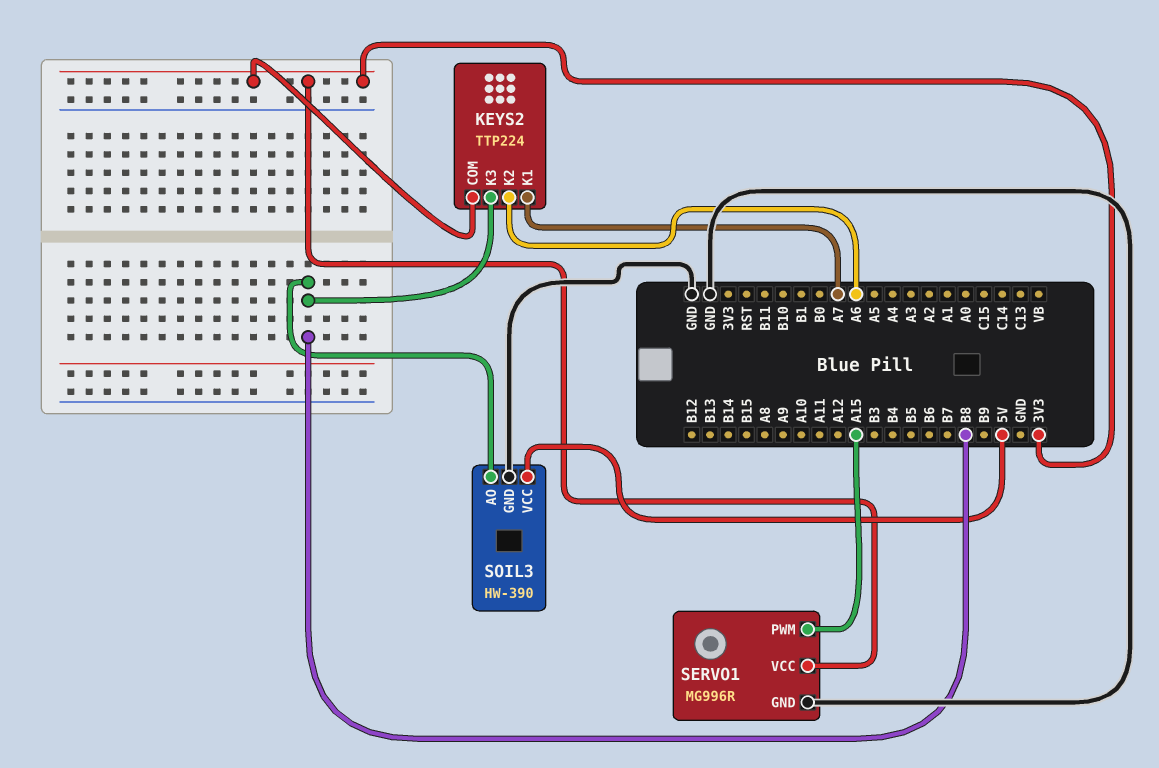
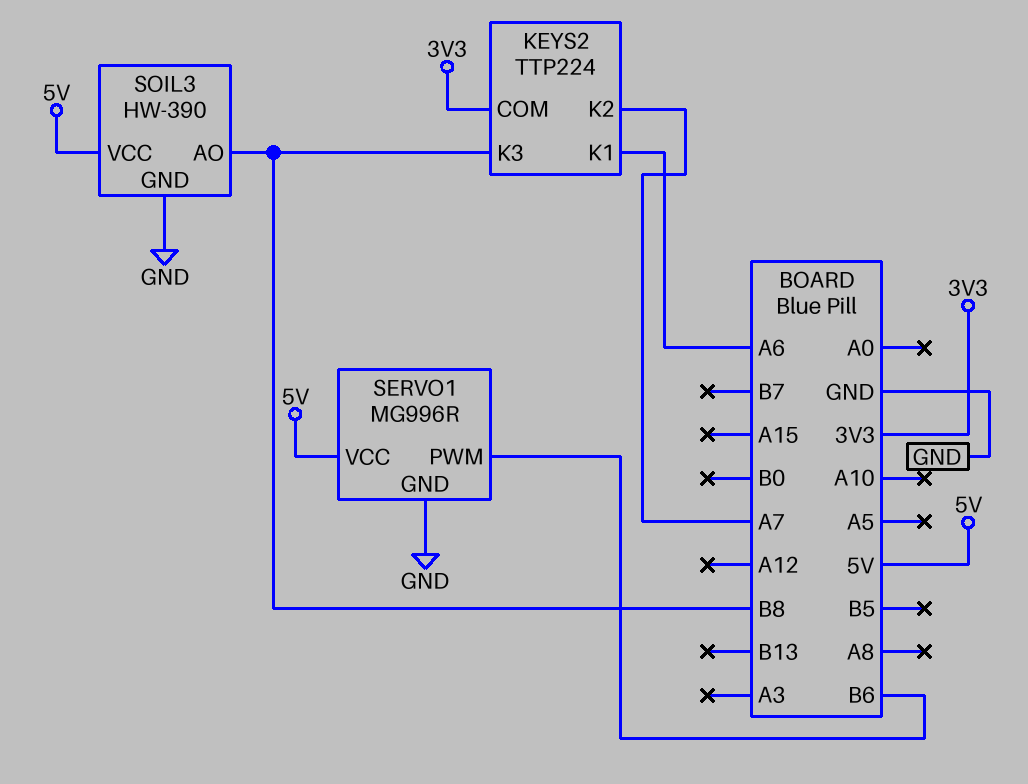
KEYS2 pin K1: A7 -> A6
KEYS2 pin K2: A6 -> A7
SERVO1 pin PWM: A15 -> B6
SERVO1 pin VCC: 3V3 -> 5V

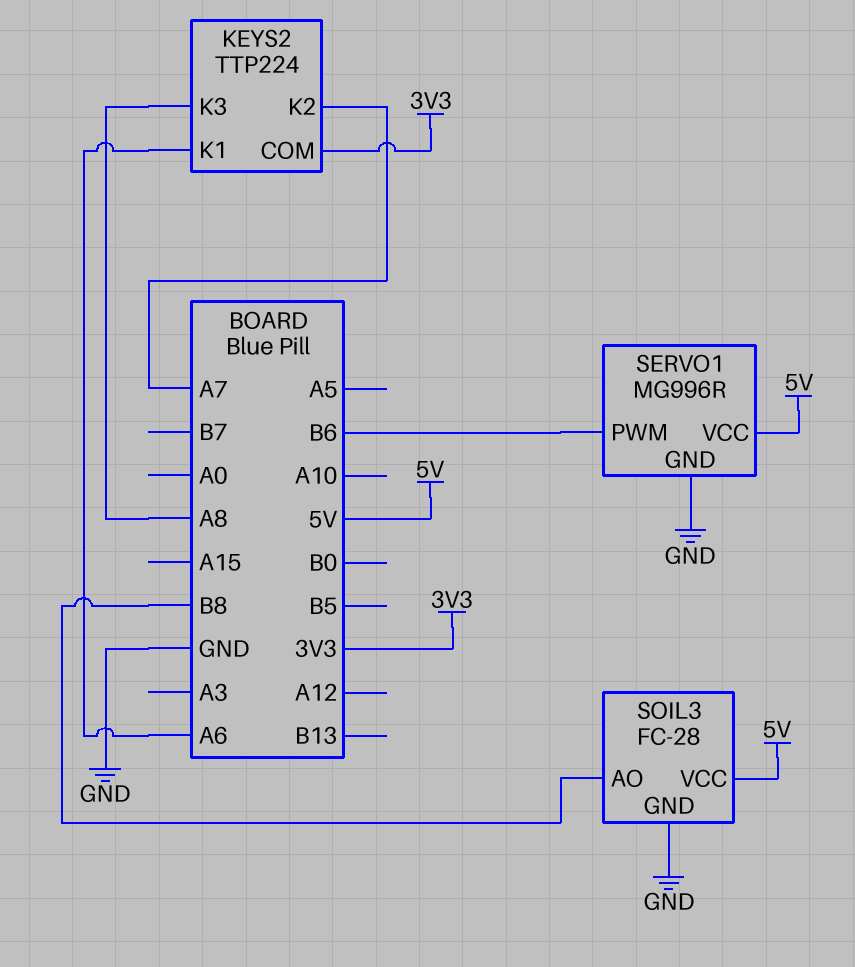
KEYS2 pin K3: B8 -> A8
SOIL3: HW-390 -> FC-28

